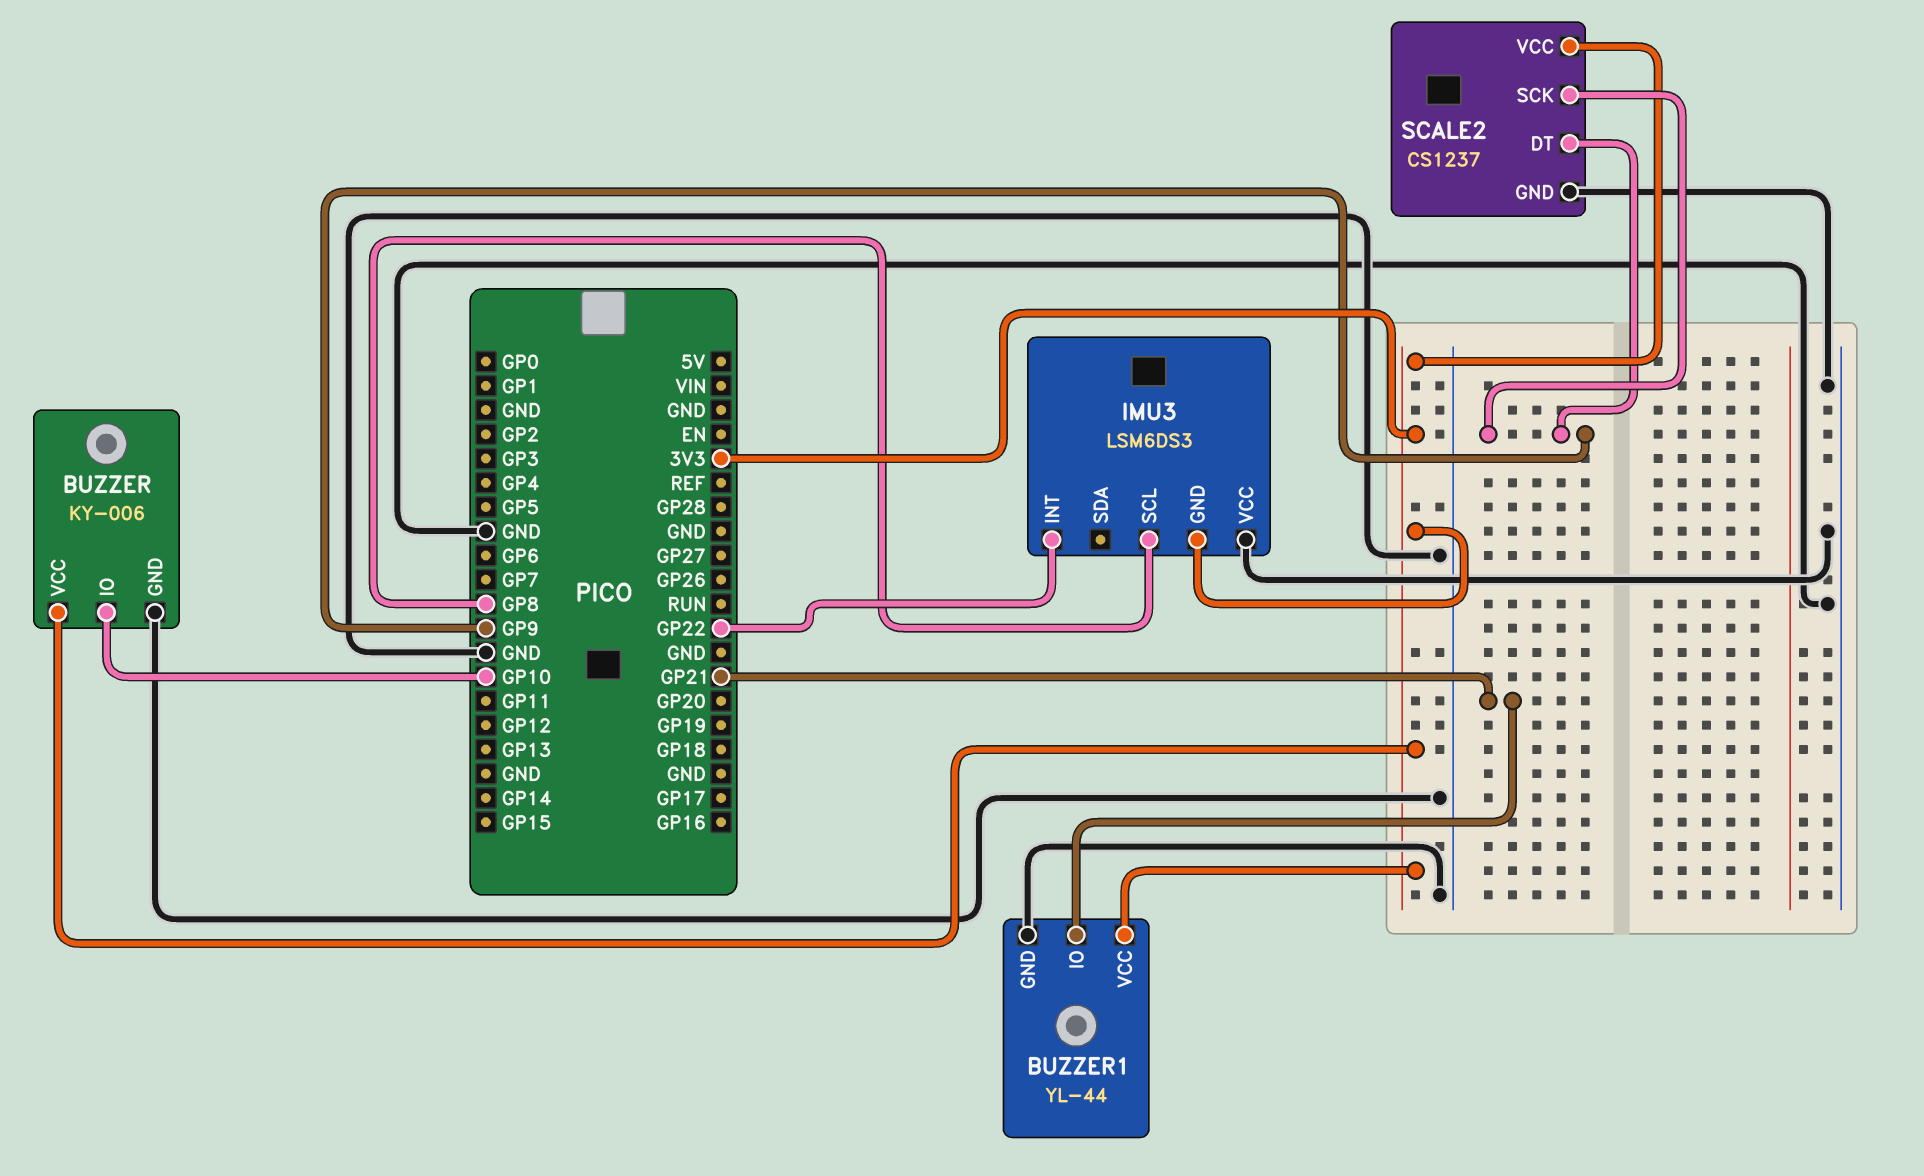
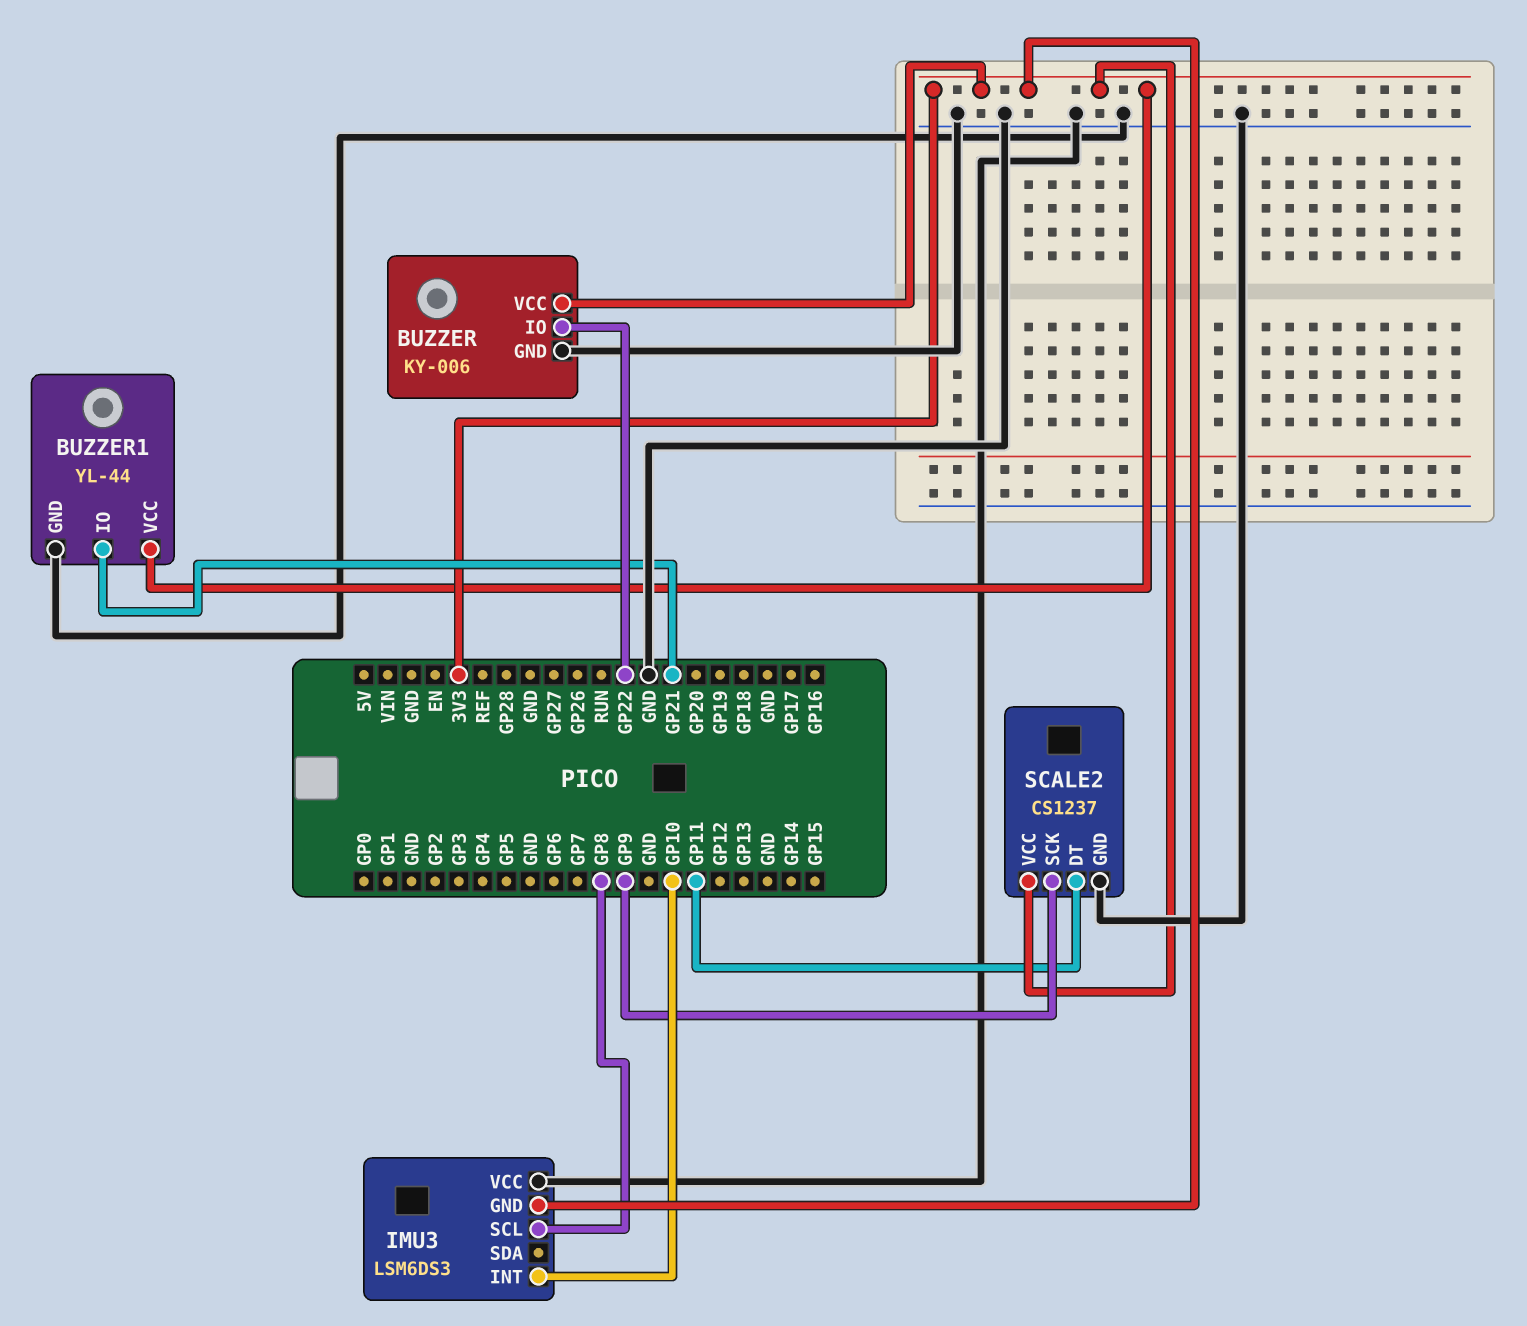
BUZZER pin IO: GP10 -> GP22
IMU3 pin INT: GP22 -> GP10
SCALE2 pin DT: GP9 -> GP11

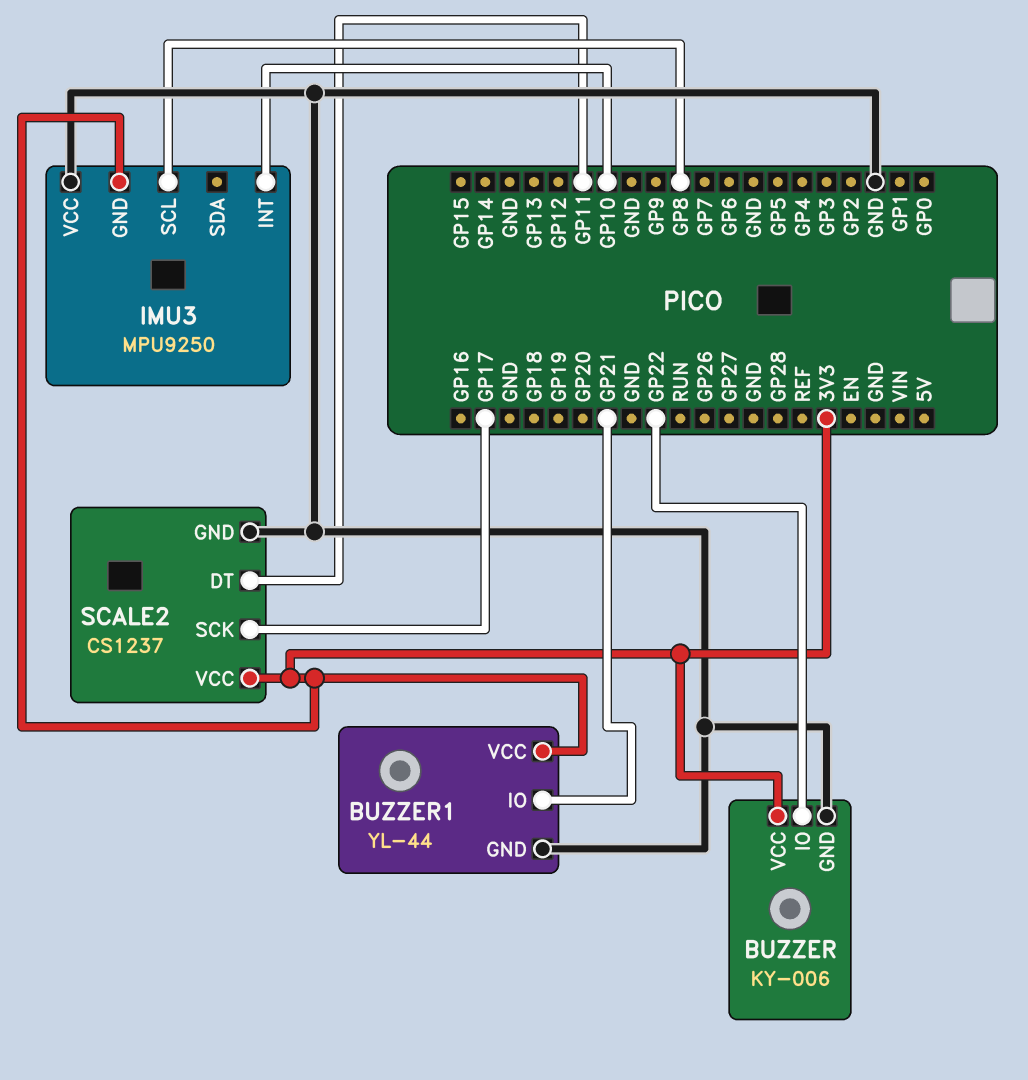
IMU3: LSM6DS3 -> MPU9250
SCALE2 pin SCK: GP9 -> GP17

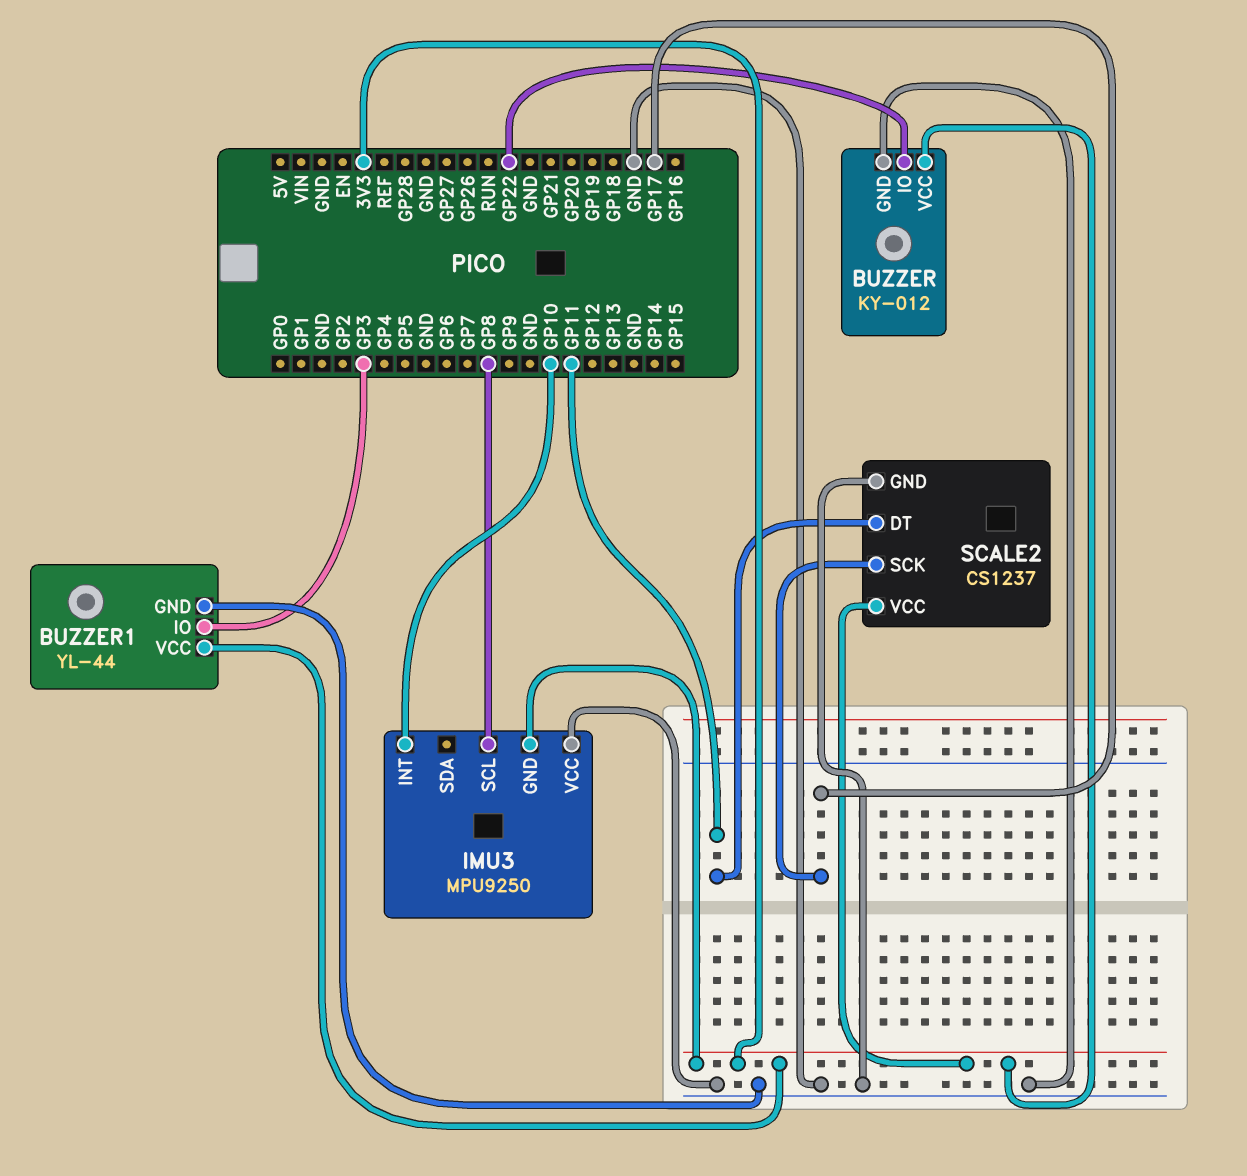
BUZZER: KY-006 -> KY-012
BUZZER1 pin IO: GP21 -> GP3

